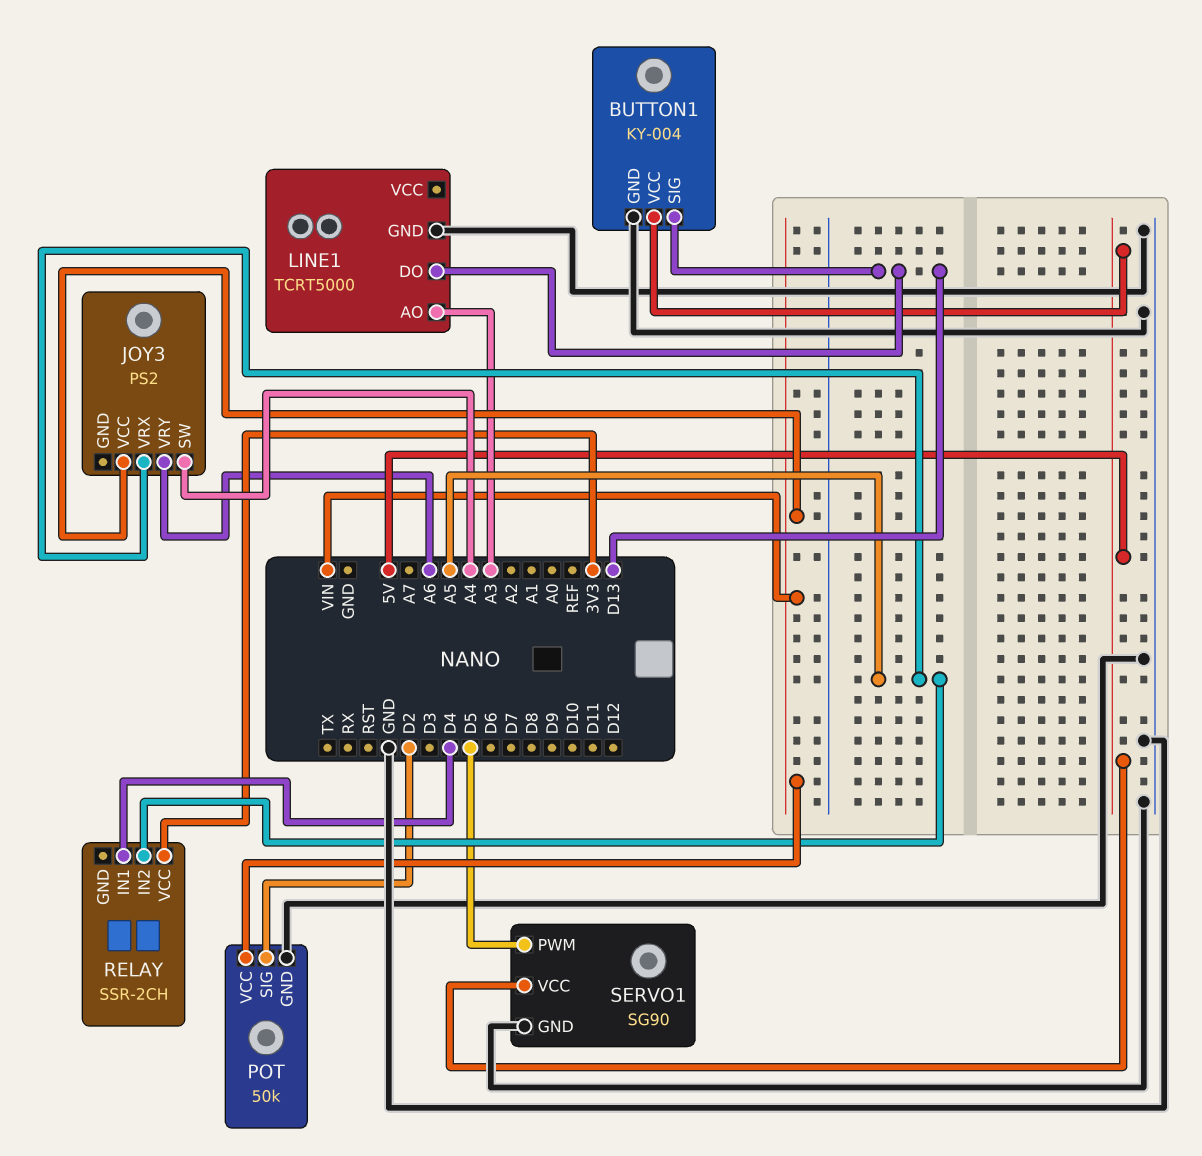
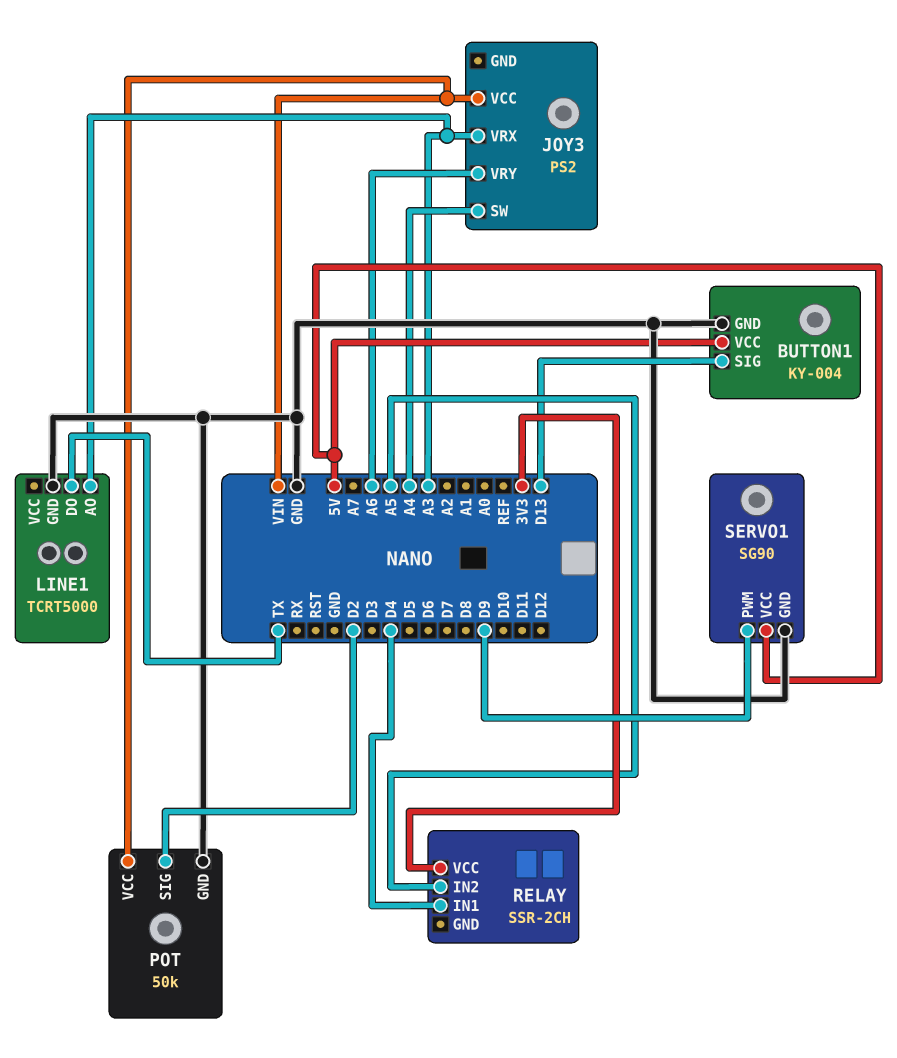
JOY3 pin VRX: A5 -> A3
LINE1 pin DO: D13 -> TX
SERVO1 pin PWM: D5 -> D9

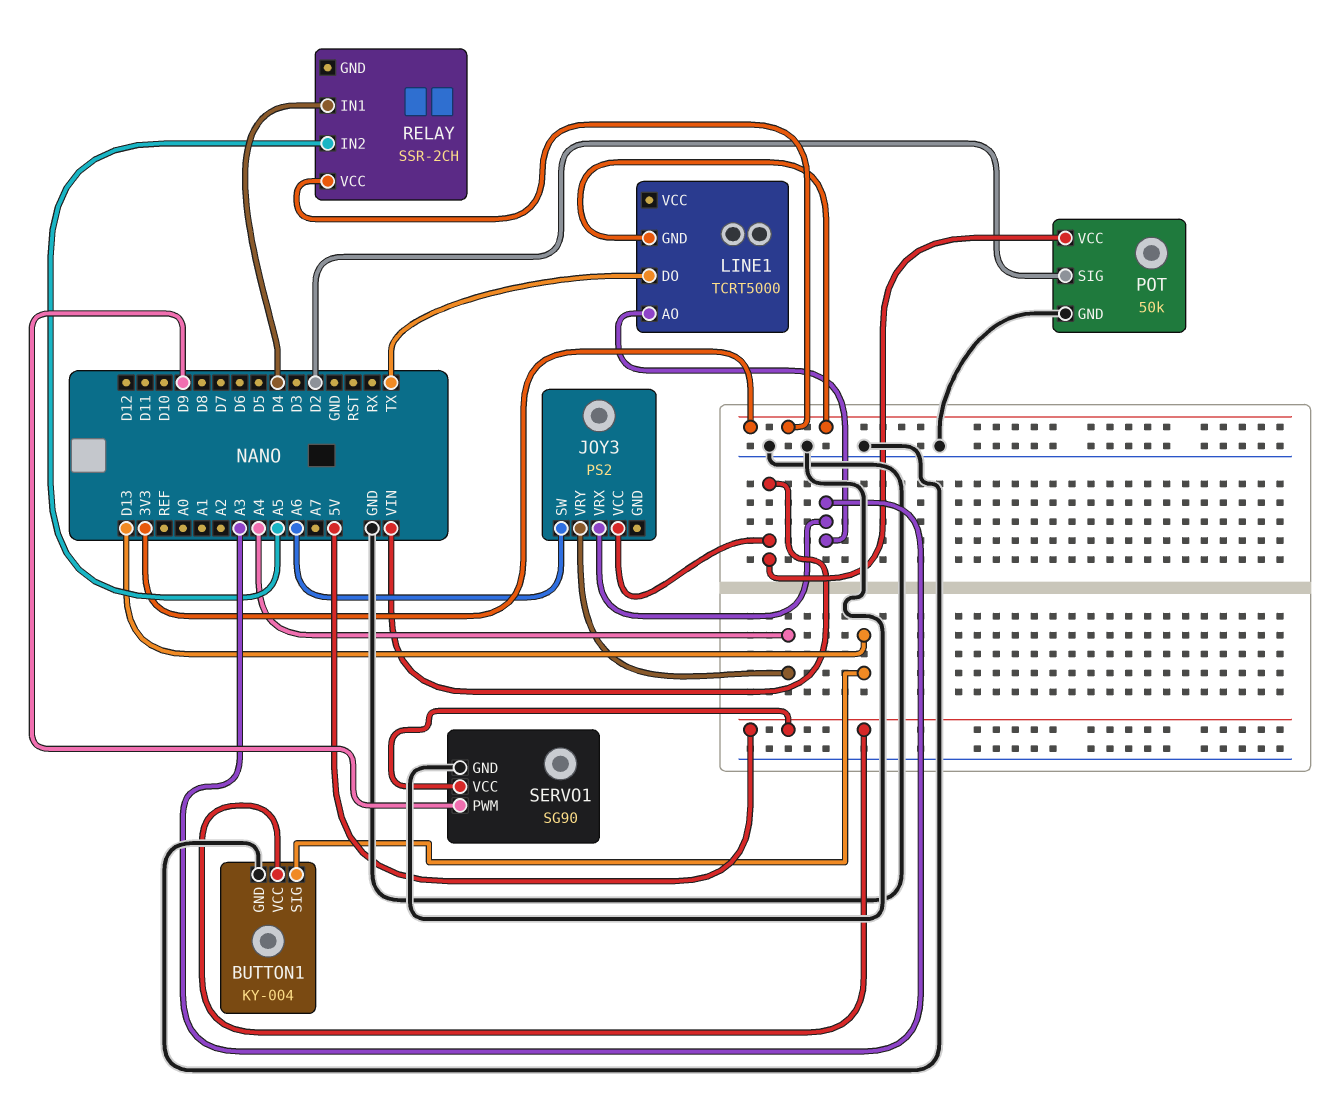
JOY3 pin SW: A4 -> A6
JOY3 pin VRY: A6 -> A4
LINE1 pin GND: GND -> 3V3

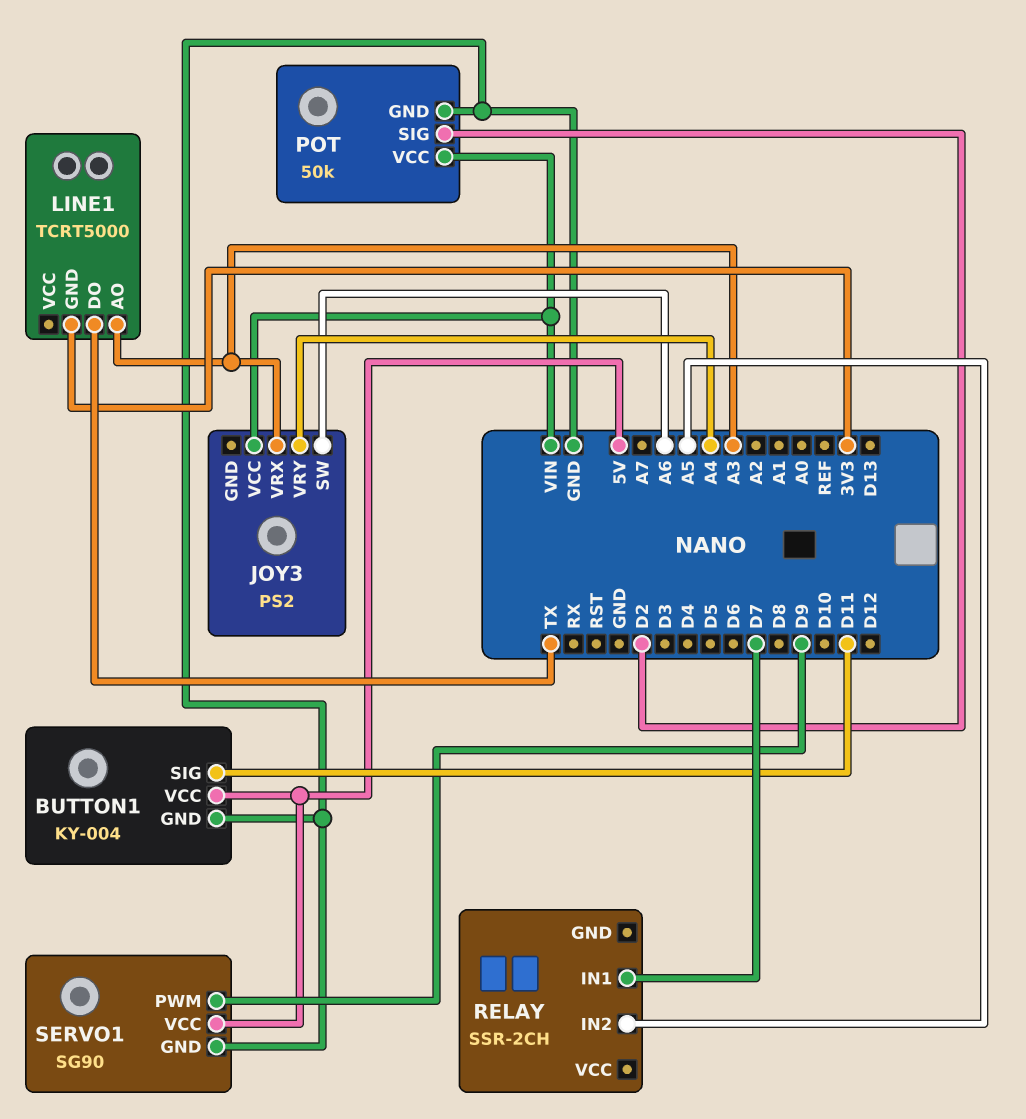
BUTTON1 pin SIG: D13 -> D11
RELAY pin IN1: D4 -> D7
RELAY pin VCC: 3V3 -> none

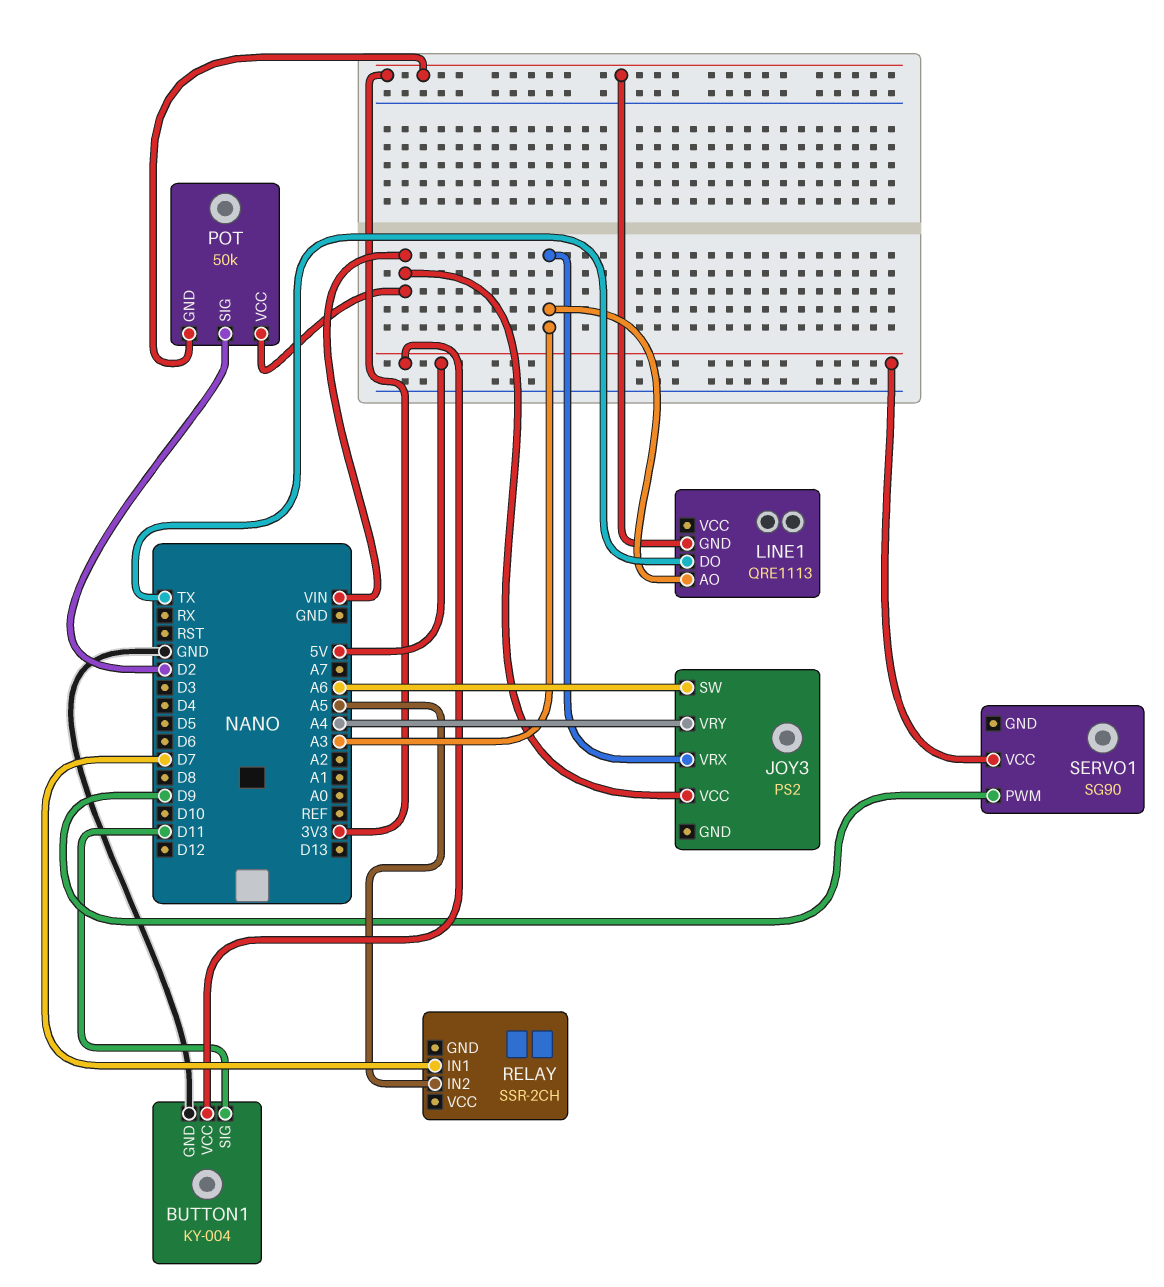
LINE1: TCRT5000 -> QRE1113
POT pin GND: GND -> 3V3
SERVO1 pin GND: GND -> none

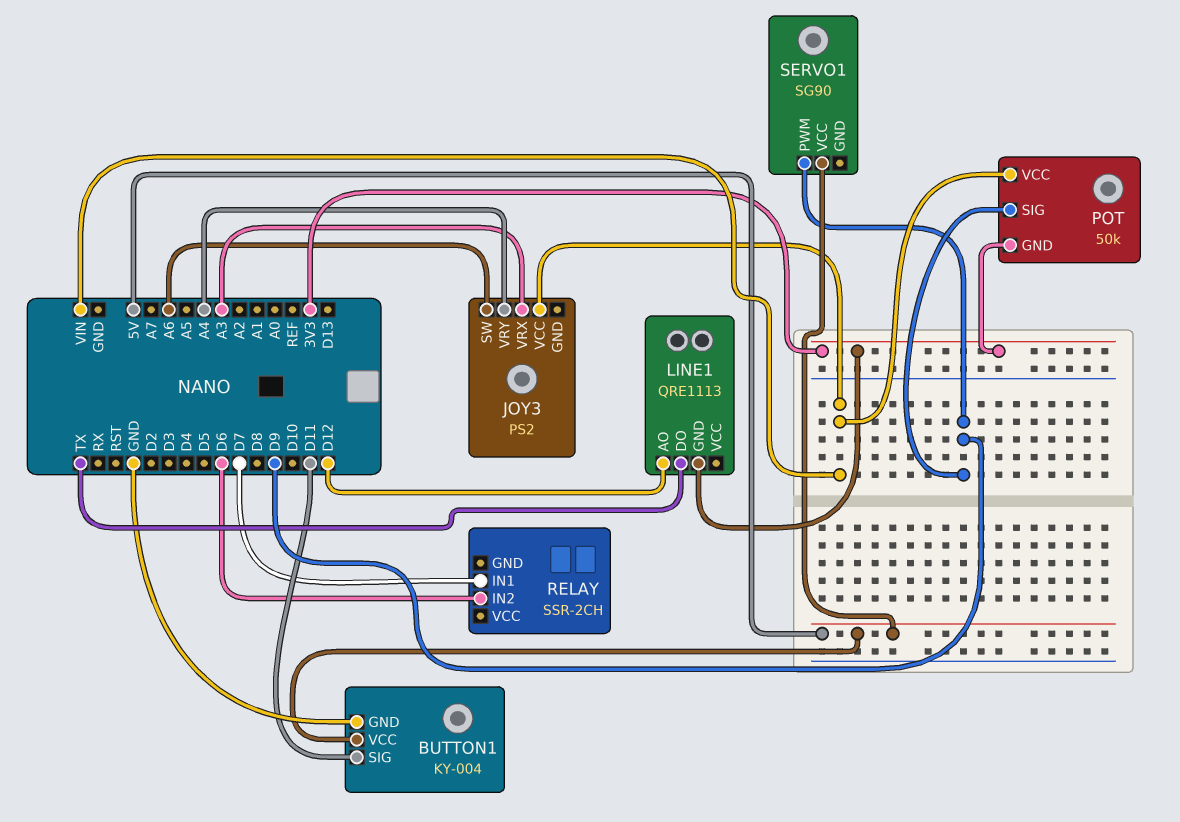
LINE1 pin AO: A3 -> D12
POT pin SIG: D2 -> D9
RELAY pin IN2: A5 -> D6

